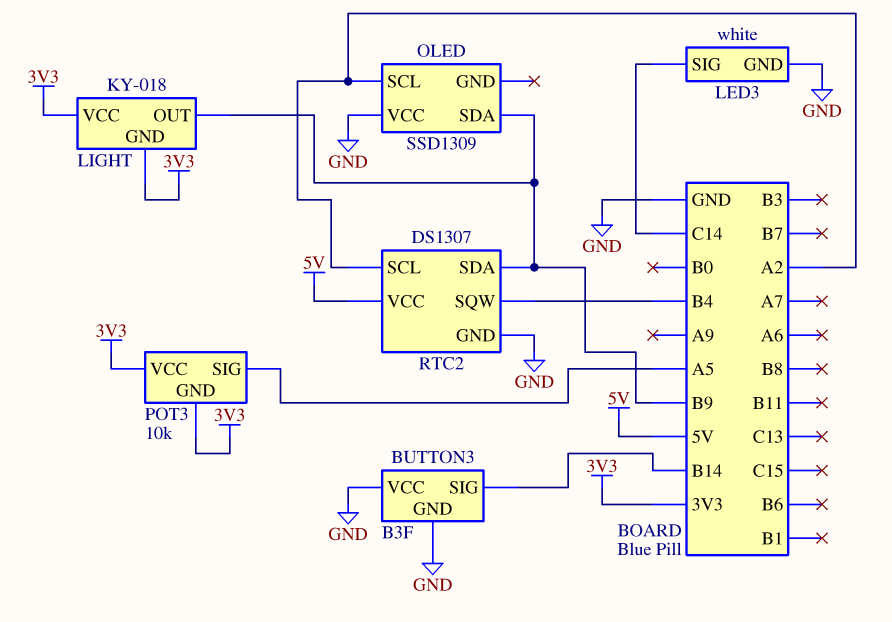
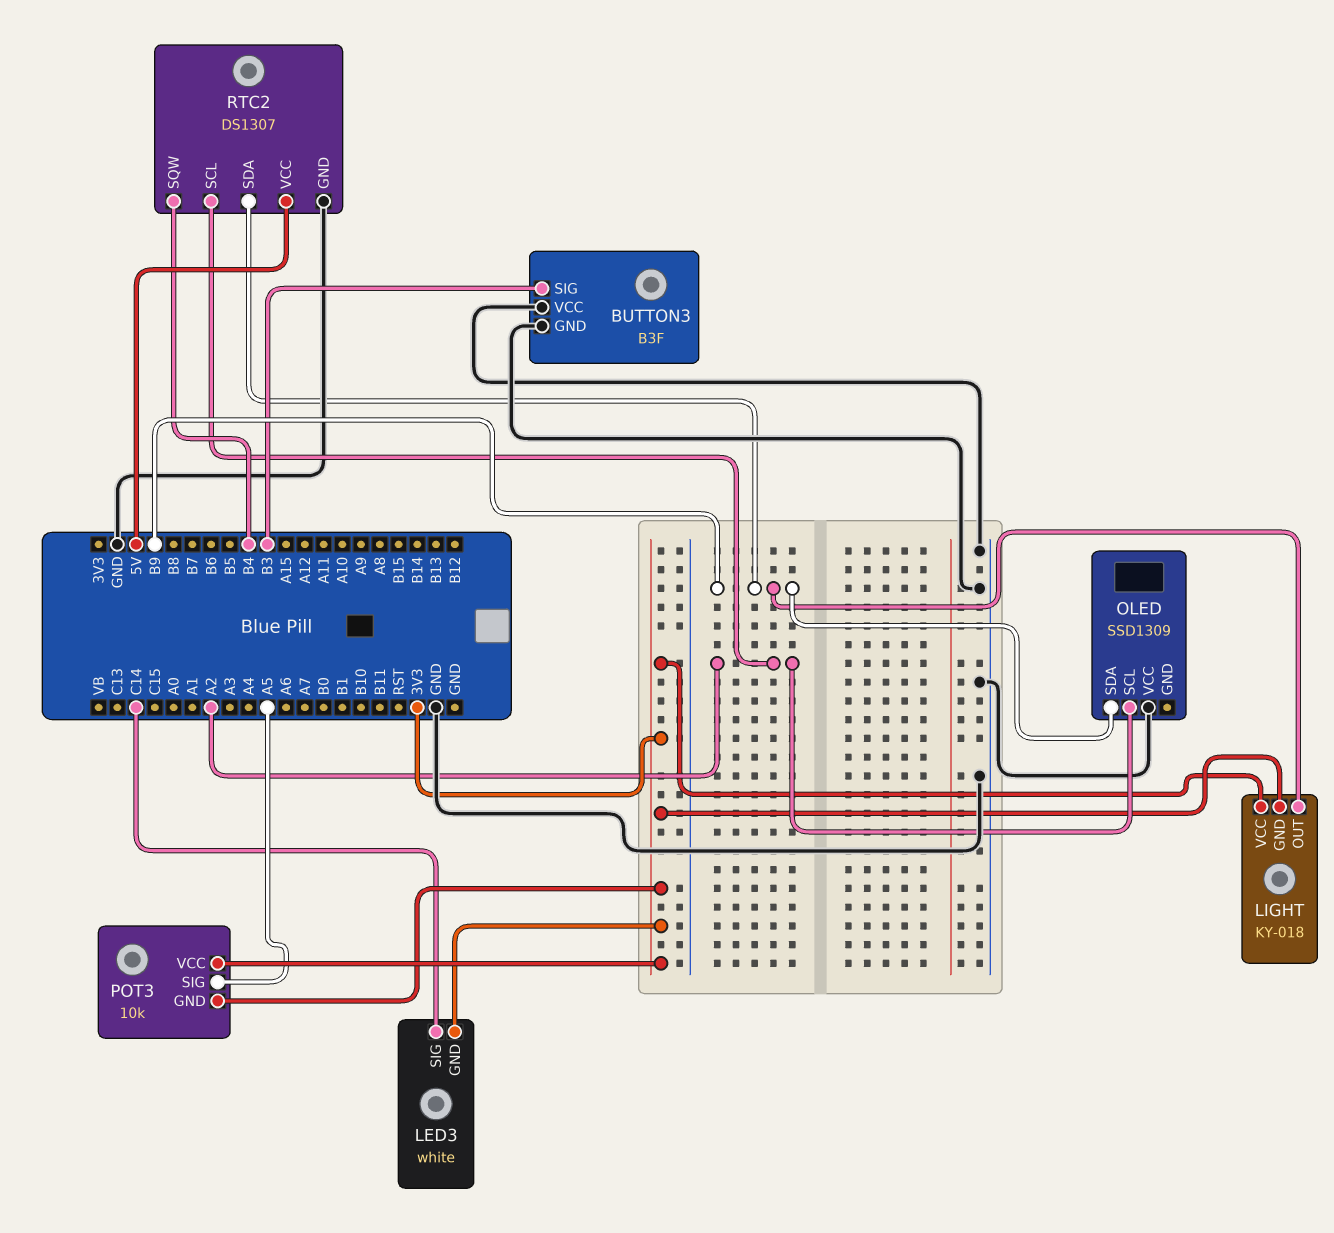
BUTTON3 pin SIG: B14 -> B3
LED3 pin GND: GND -> 3V3

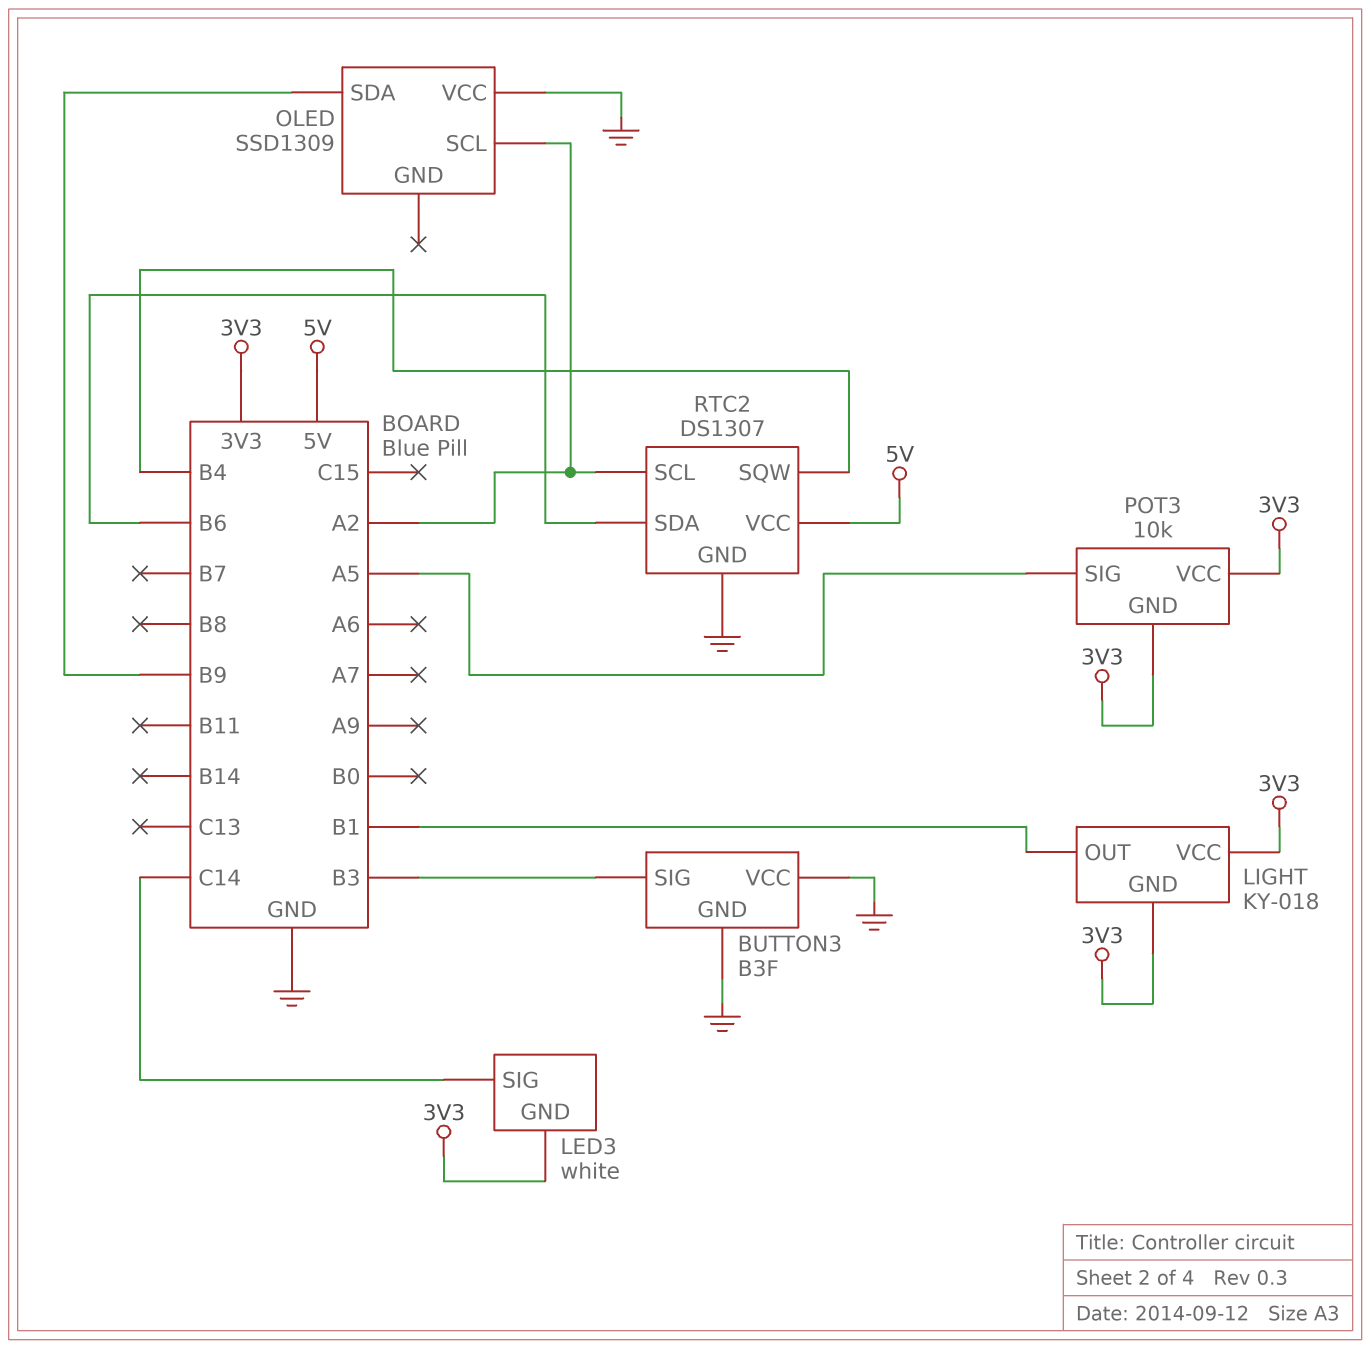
LIGHT pin OUT: B9 -> B1
RTC2 pin SDA: B9 -> B6

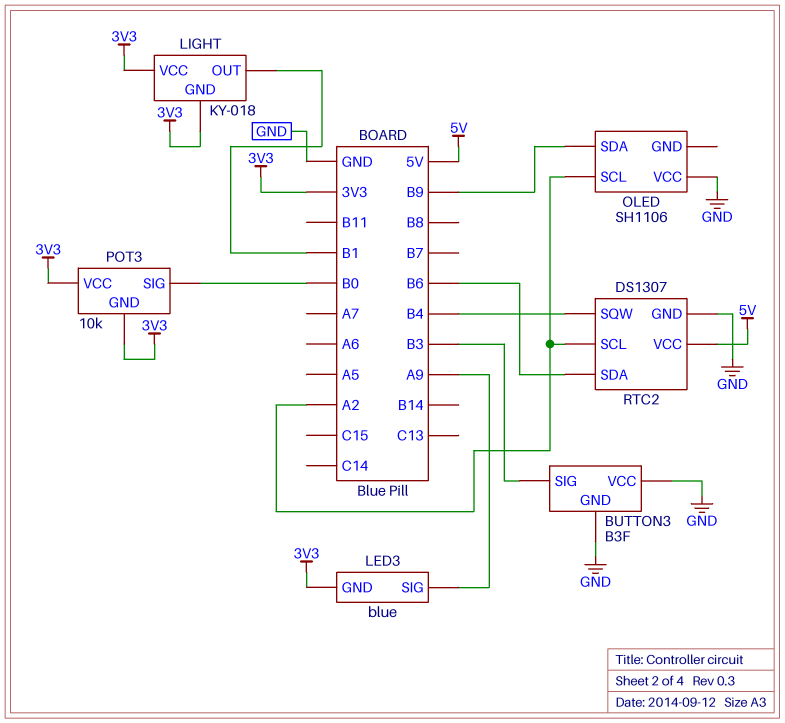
LED3: white -> blue
LED3 pin SIG: C14 -> A9
OLED: SSD1309 -> SH1106
POT3 pin SIG: A5 -> B0

